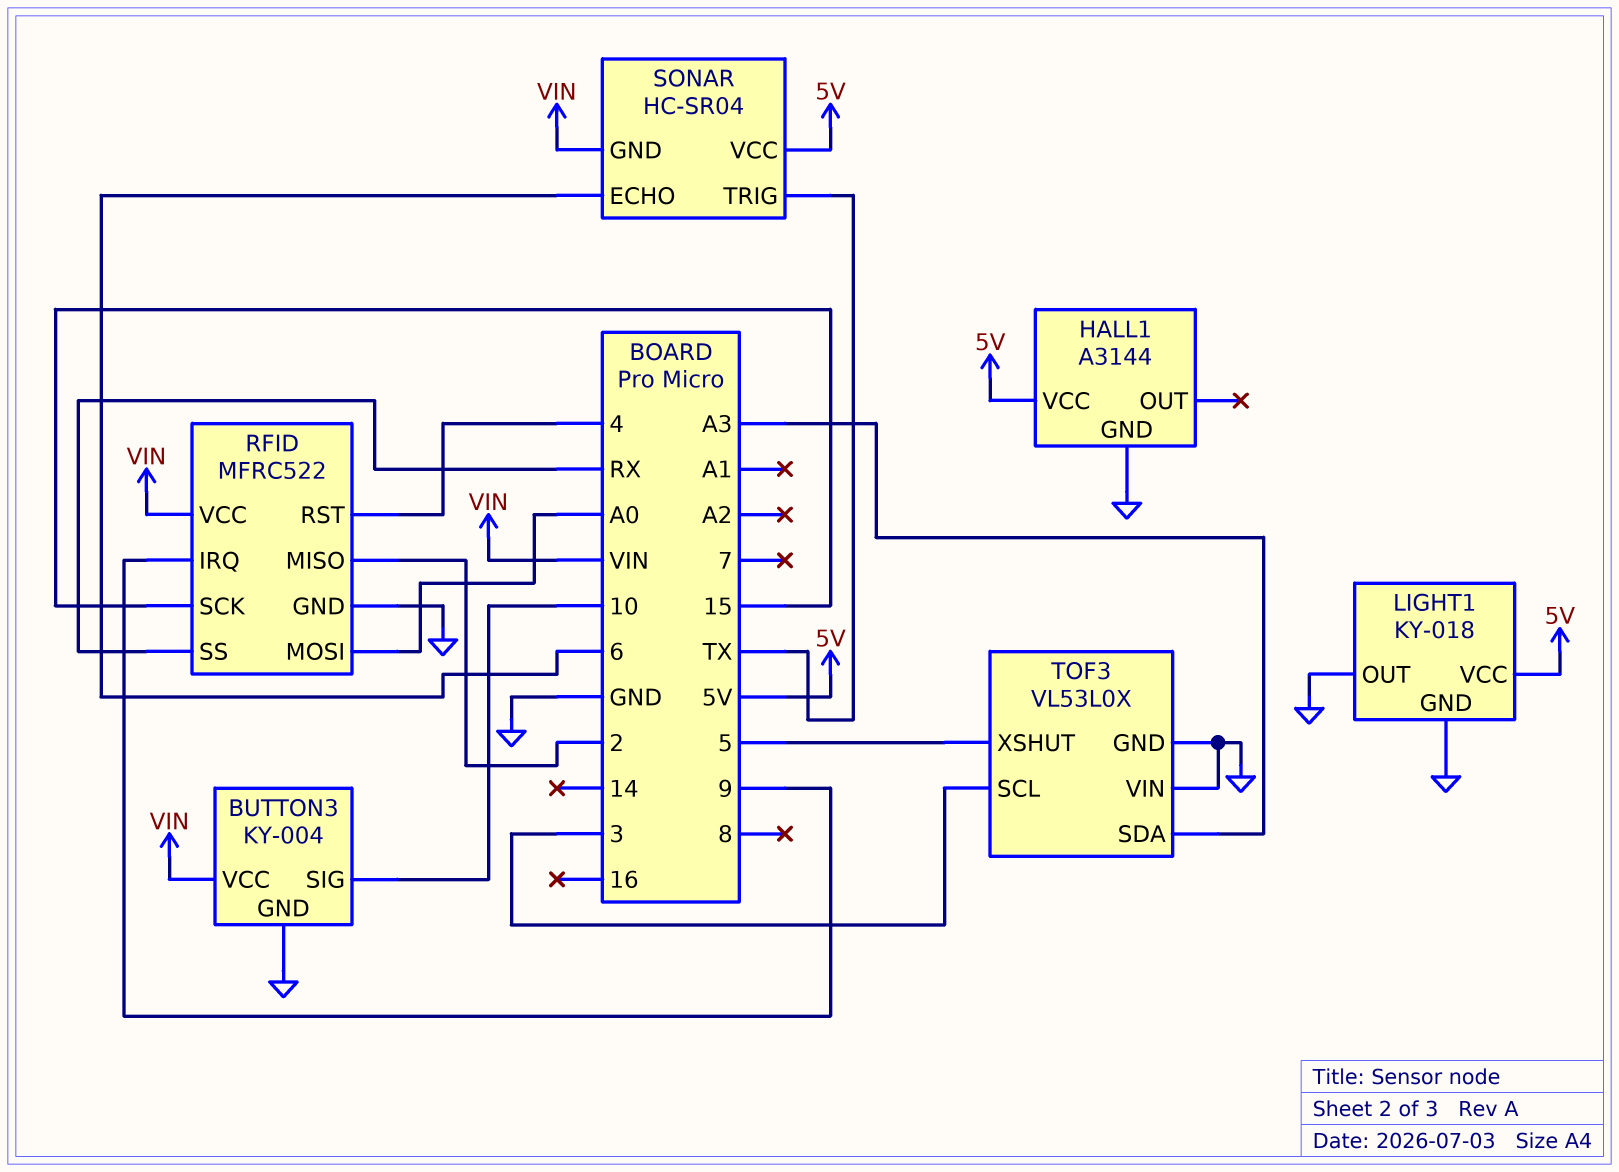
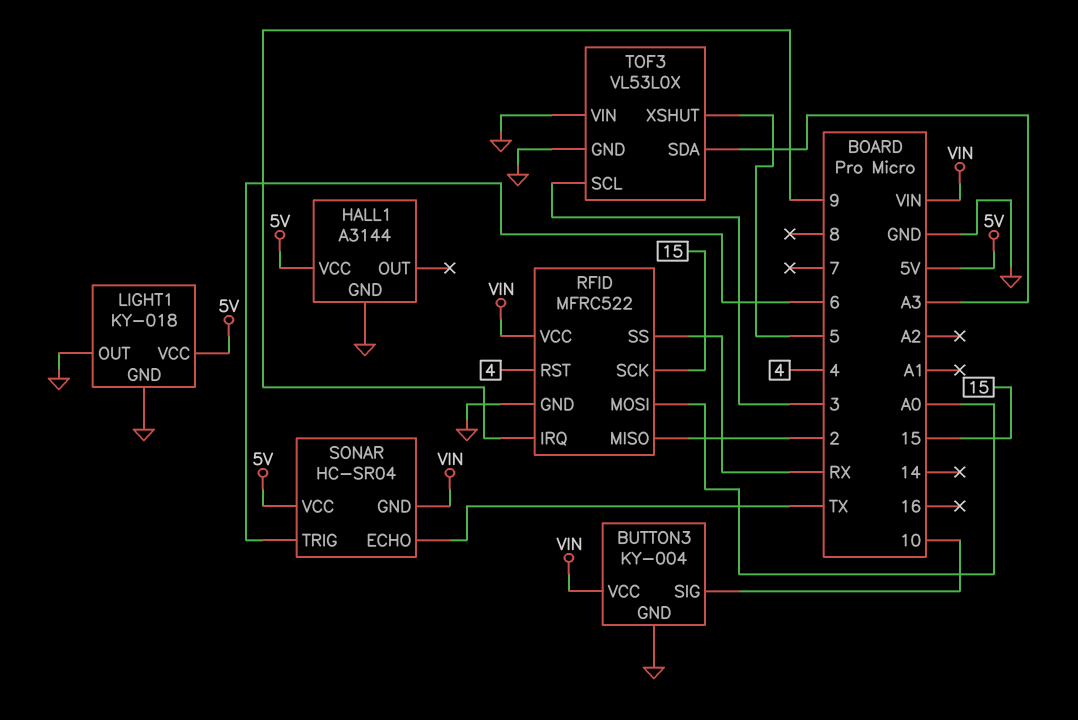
SONAR pin ECHO: 6 -> TX
SONAR pin TRIG: TX -> 6

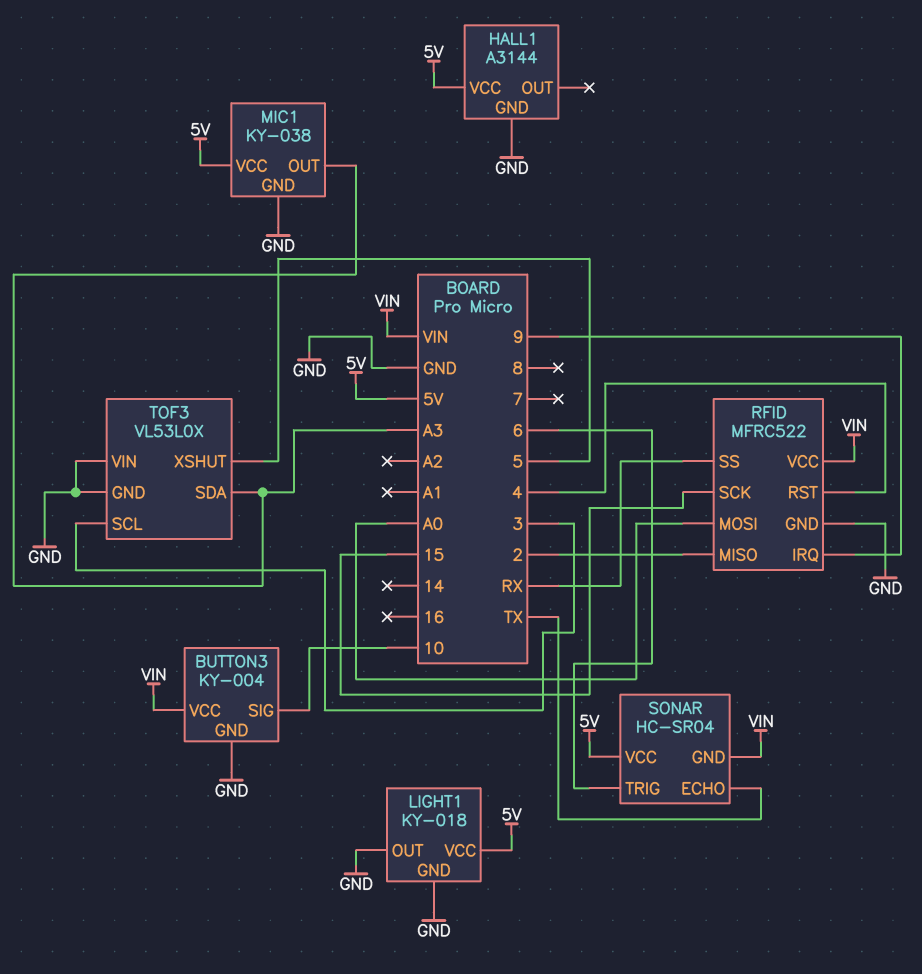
MIC1: none -> KY-038
MIC1 pin GND: none -> GND
MIC1 pin OUT: none -> A3
MIC1 pin VCC: none -> 5V

